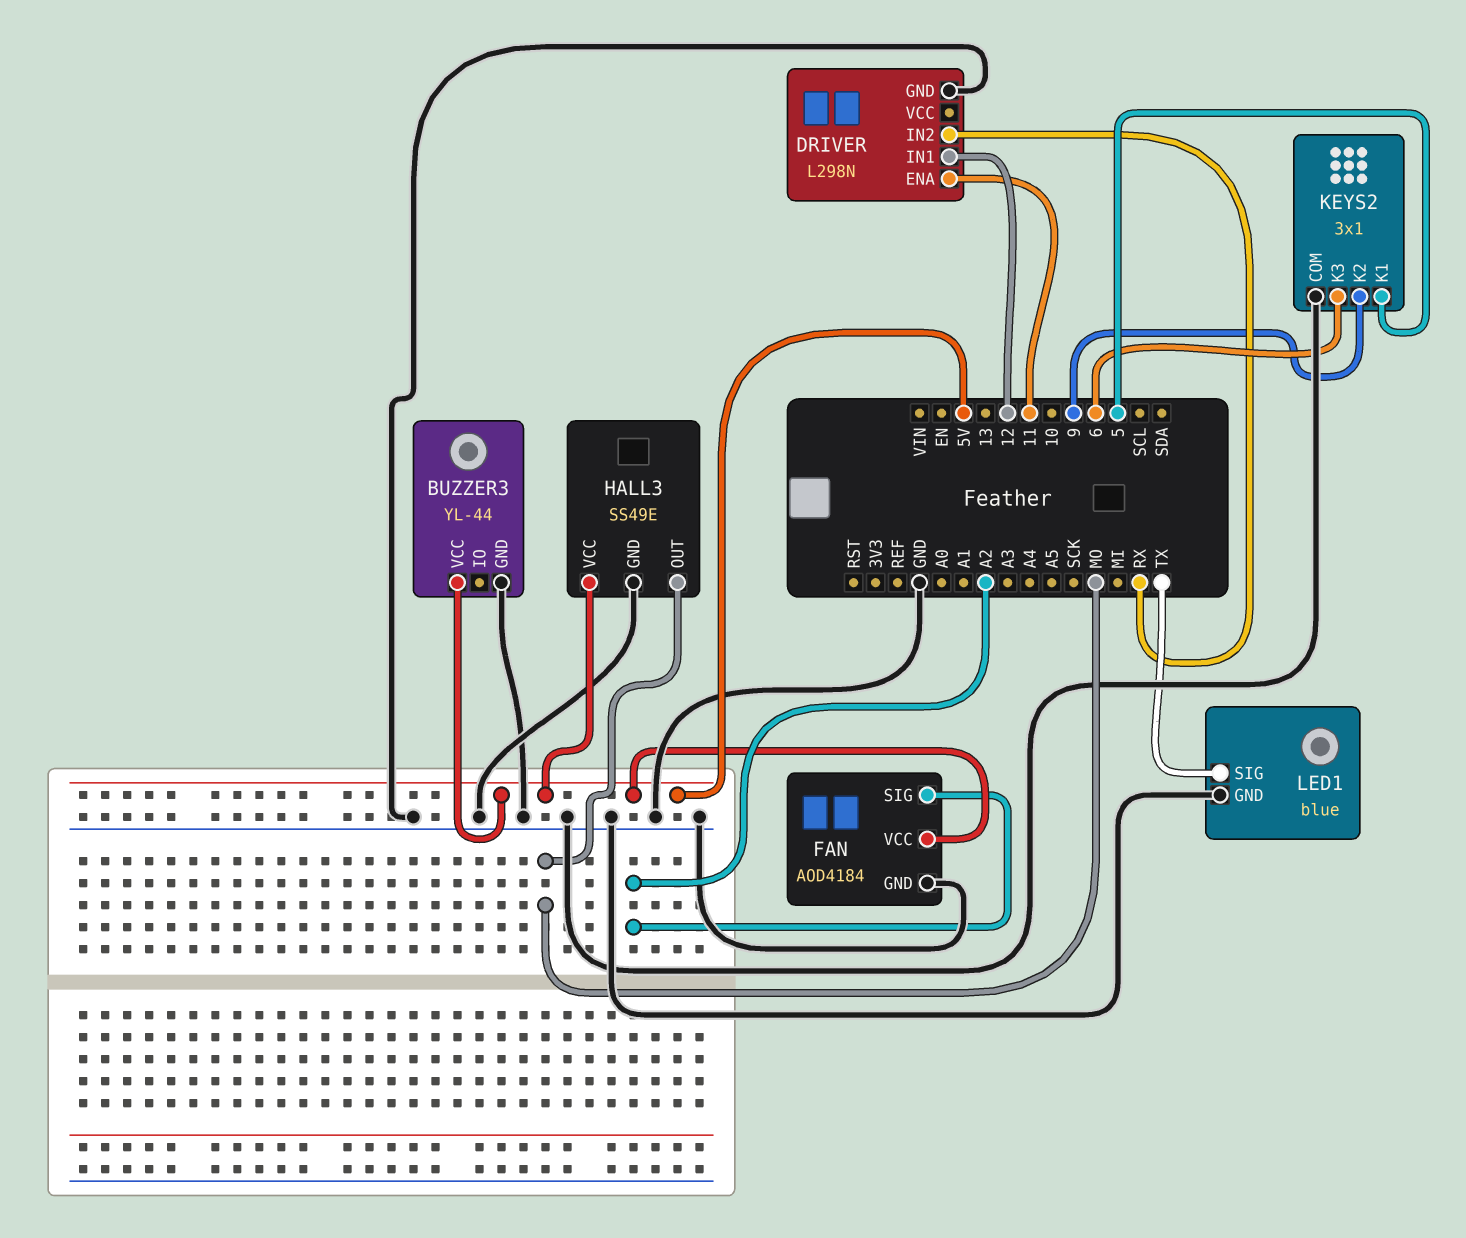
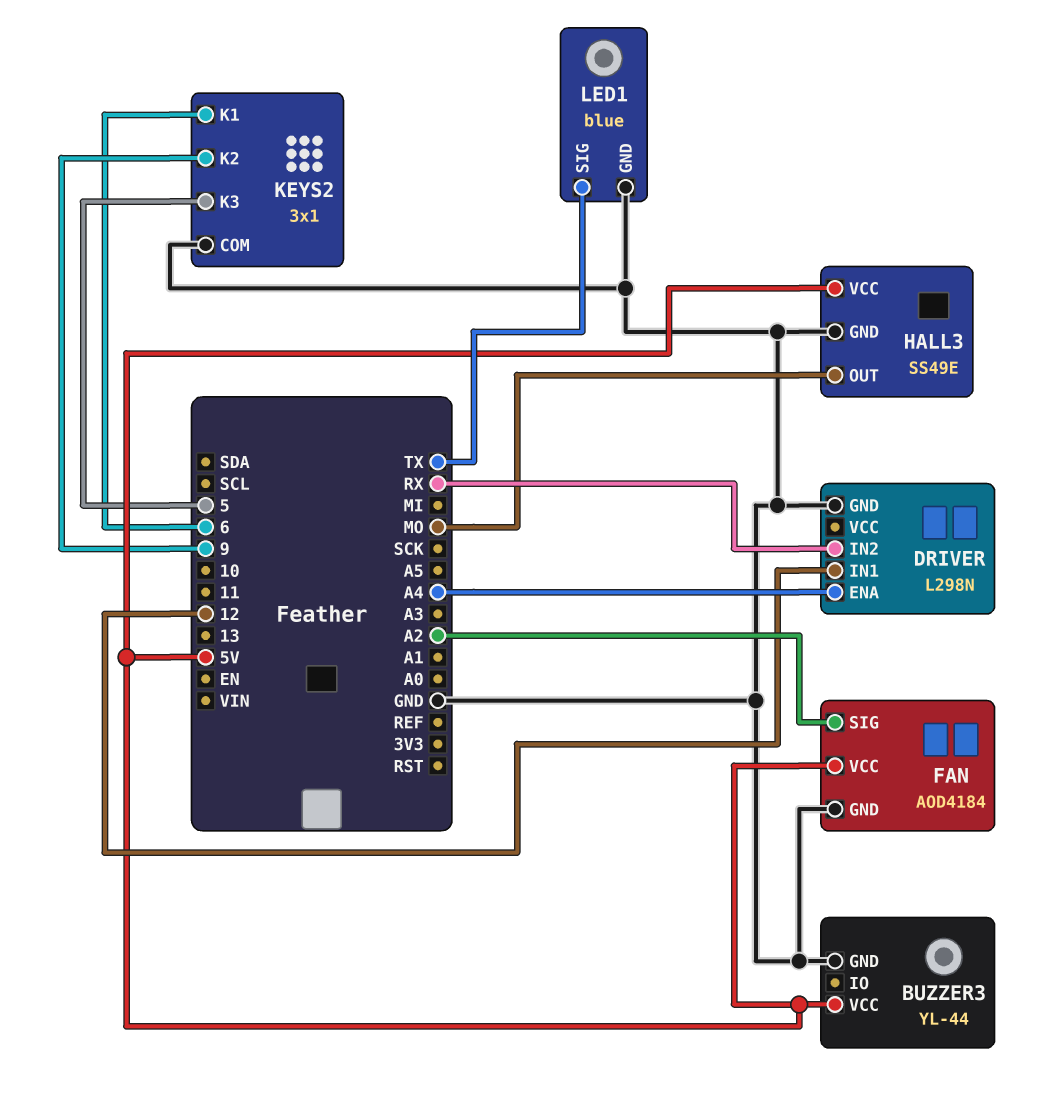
DRIVER pin ENA: 11 -> A4
KEYS2 pin K1: 5 -> 6
KEYS2 pin K3: 6 -> 5

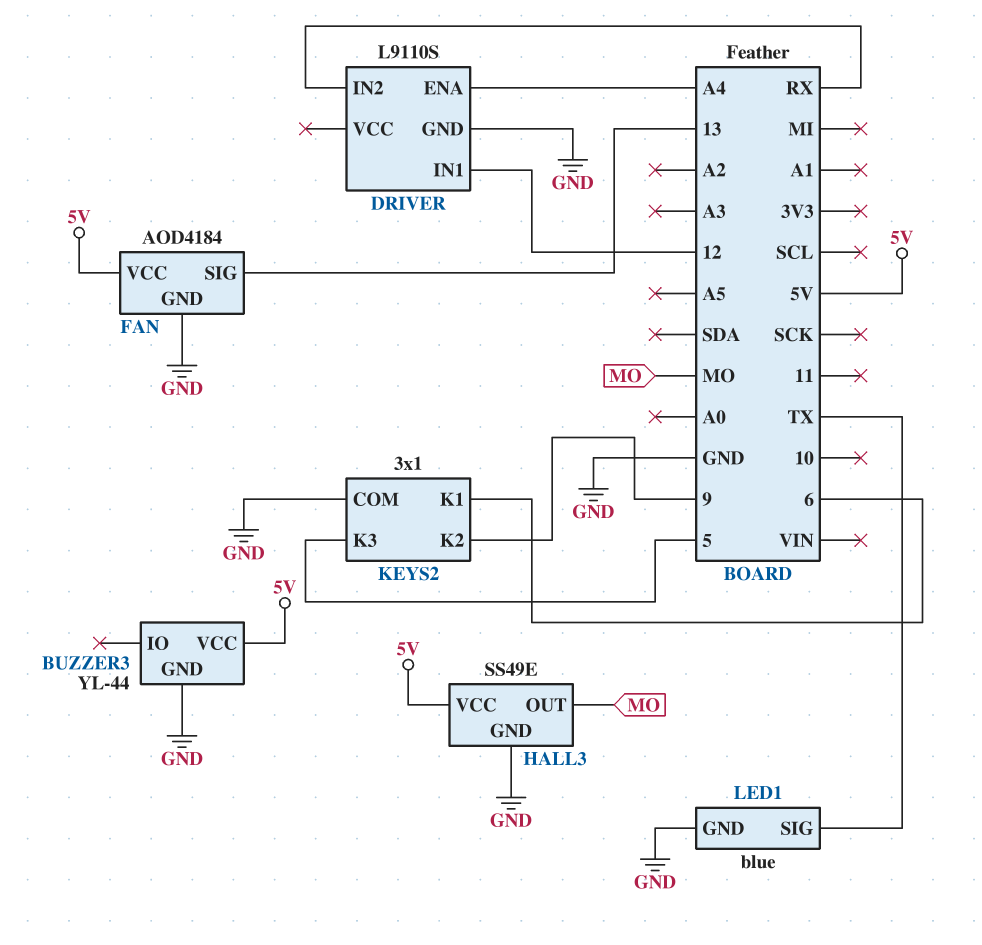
DRIVER: L298N -> L9110S
FAN pin SIG: A2 -> 13

